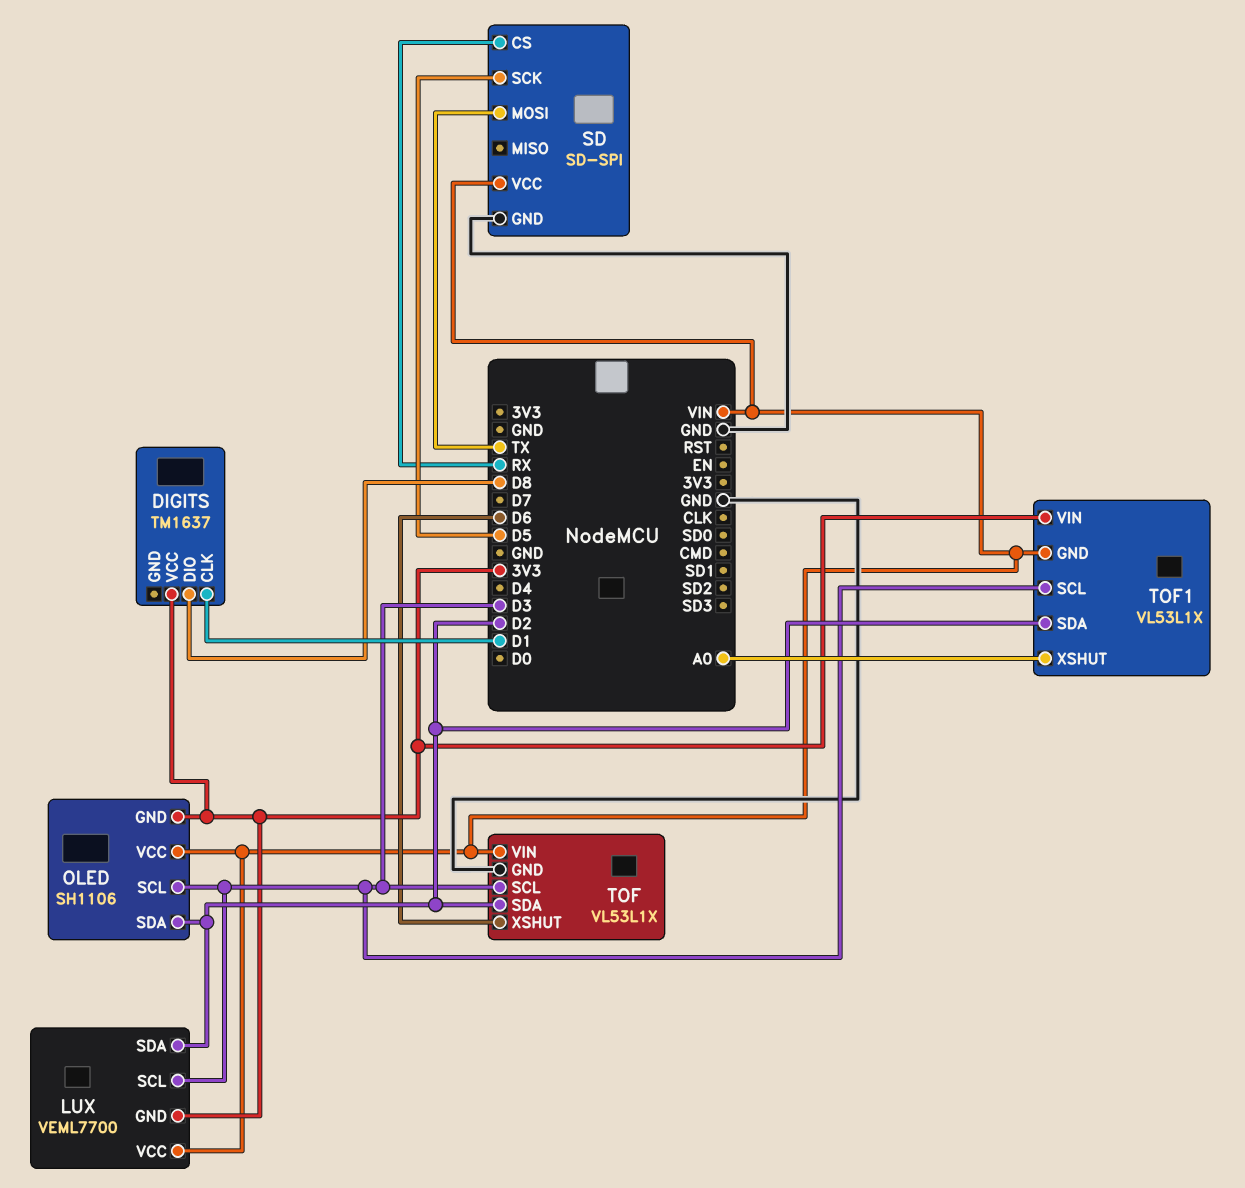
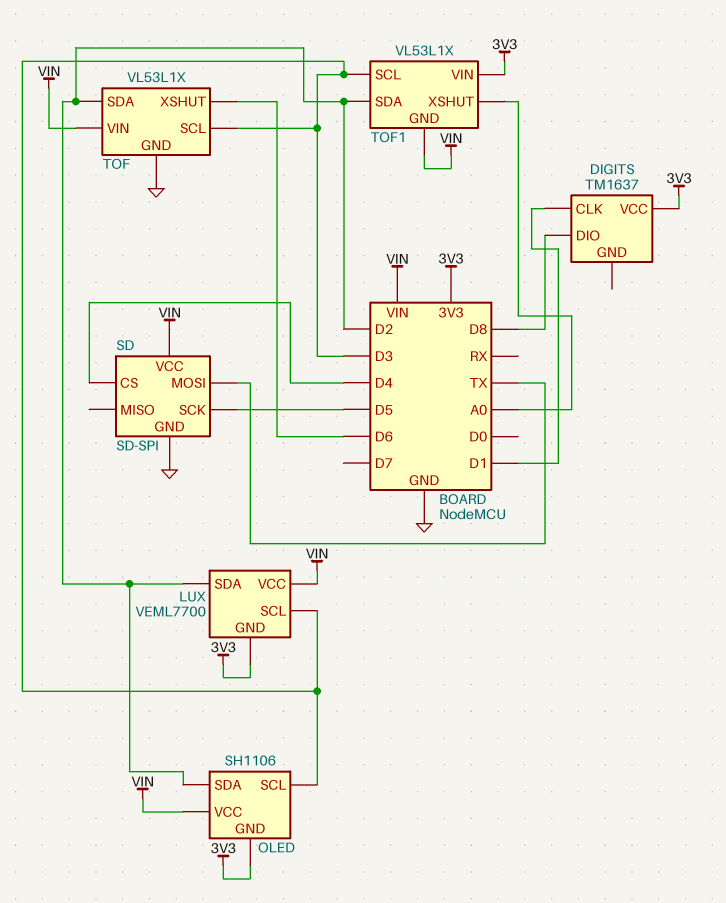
SD pin CS: RX -> D4

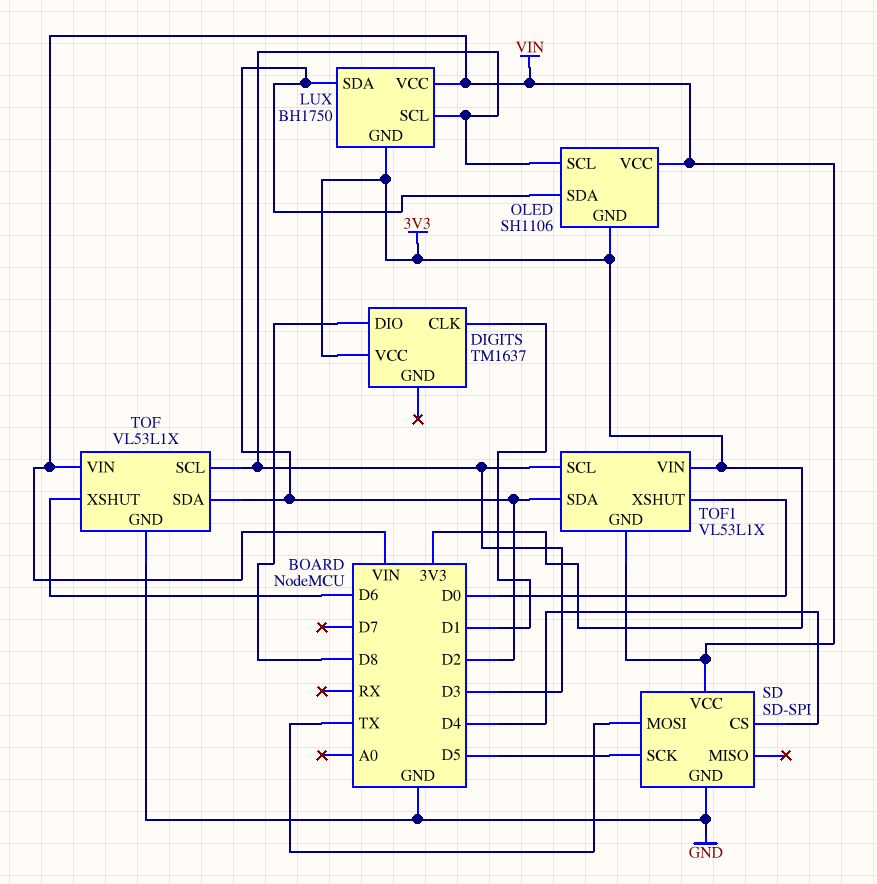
LUX: VEML7700 -> BH1750
TOF1 pin XSHUT: A0 -> D0

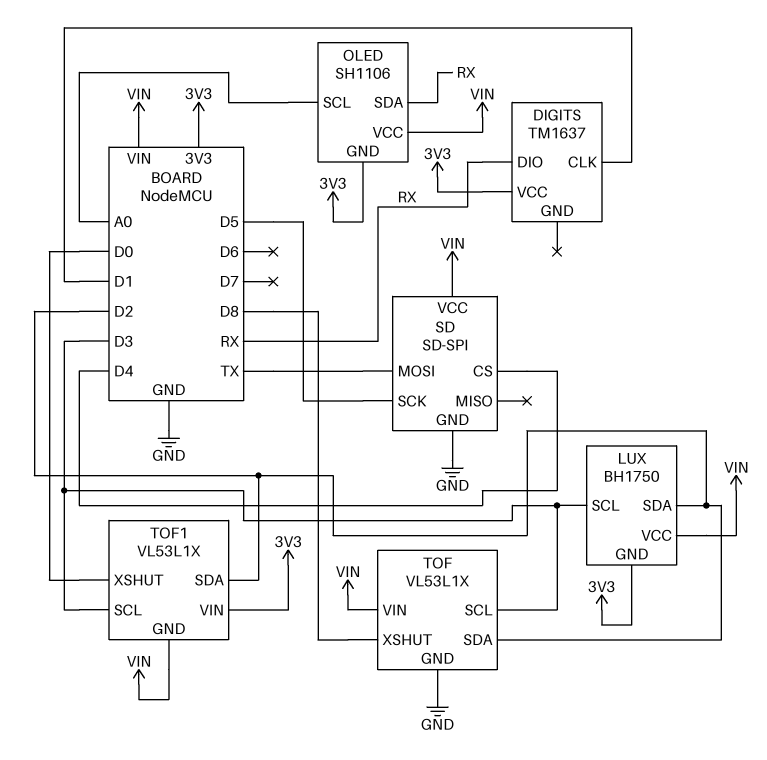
DIGITS pin DIO: D8 -> RX
OLED pin SCL: D3 -> A0
OLED pin SDA: D2 -> RX
TOF pin XSHUT: D6 -> D8

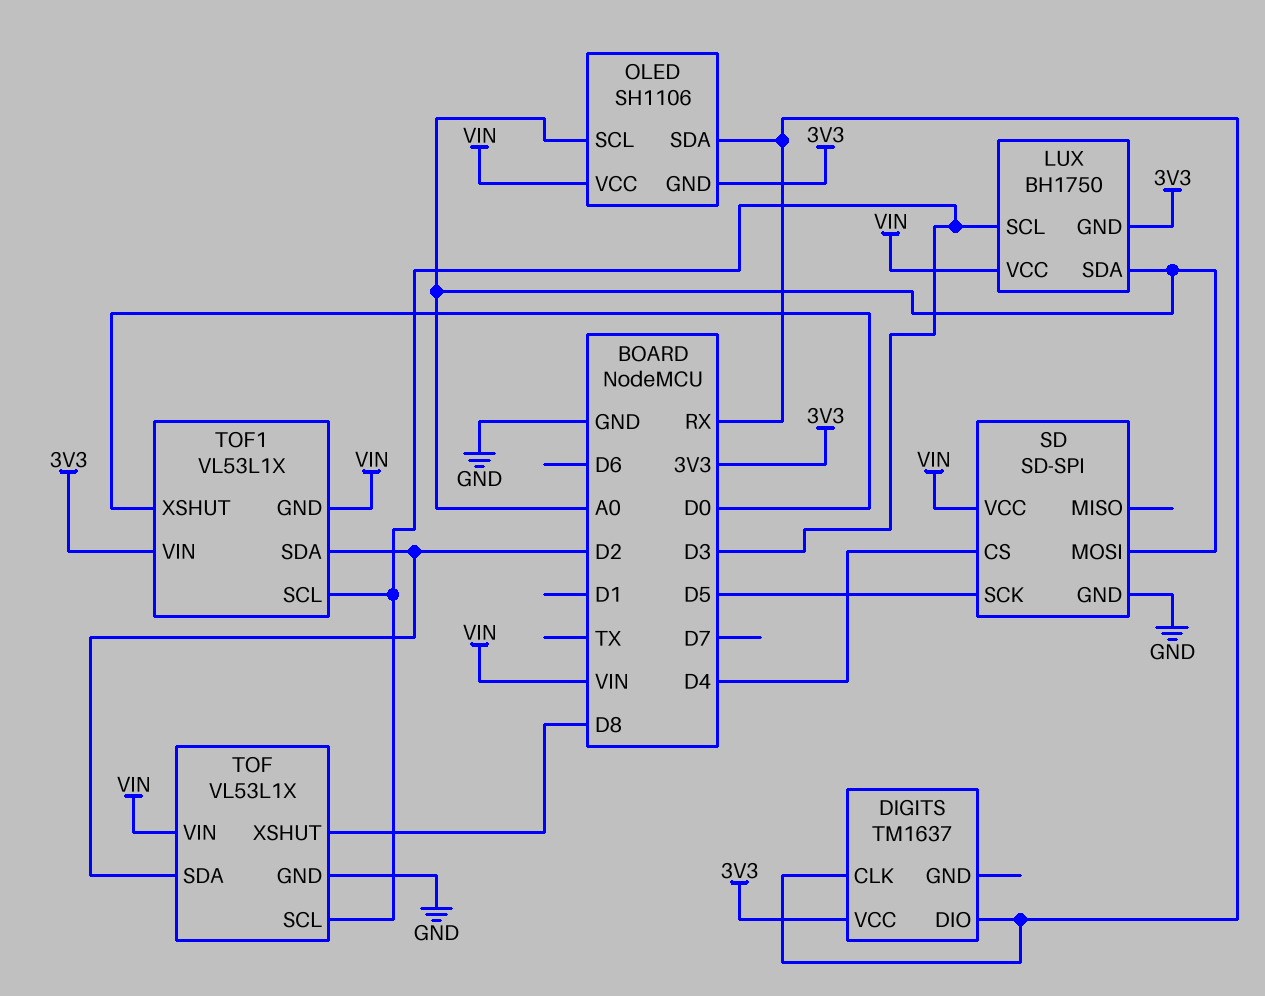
DIGITS pin CLK: D1 -> RX
LUX pin SDA: D2 -> A0
SD pin MOSI: TX -> A0

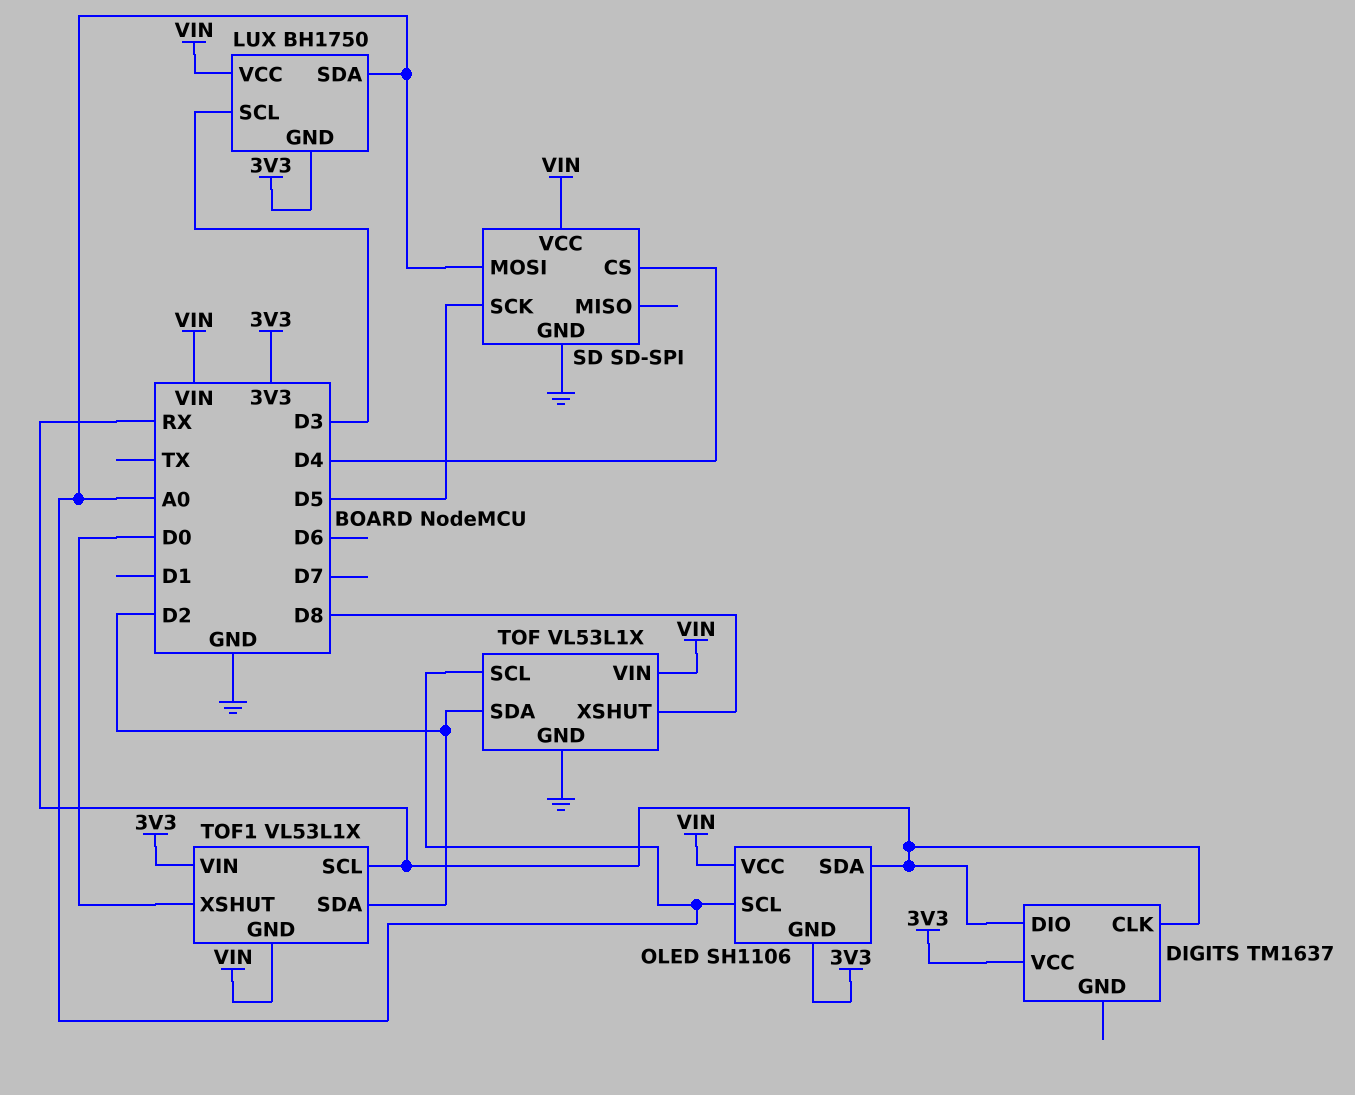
TOF pin SCL: D3 -> A0
TOF1 pin SCL: D3 -> RX

